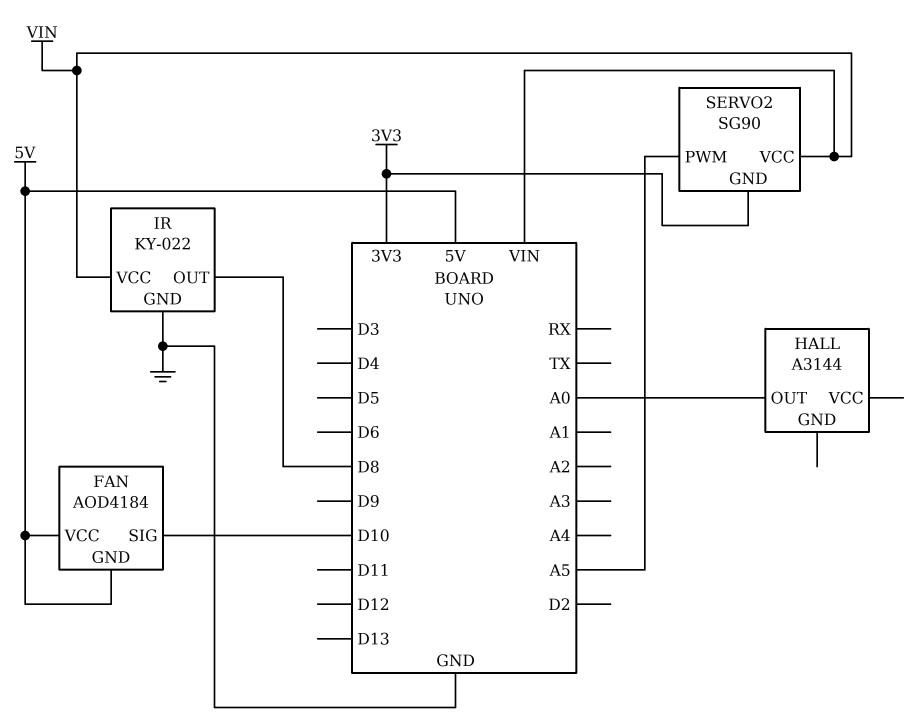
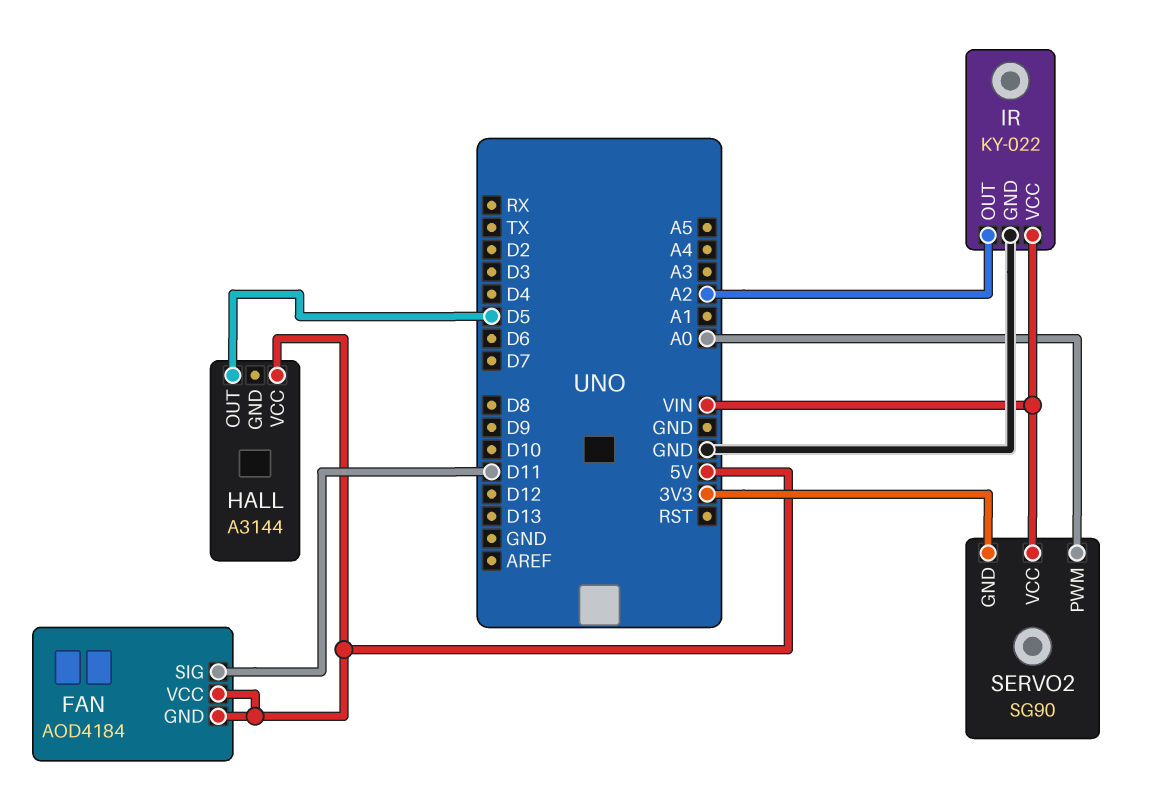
FAN pin SIG: D10 -> D11
HALL pin OUT: A0 -> D5
HALL pin VCC: none -> 5V
IR pin OUT: D8 -> A2
SERVO2 pin PWM: A5 -> A0

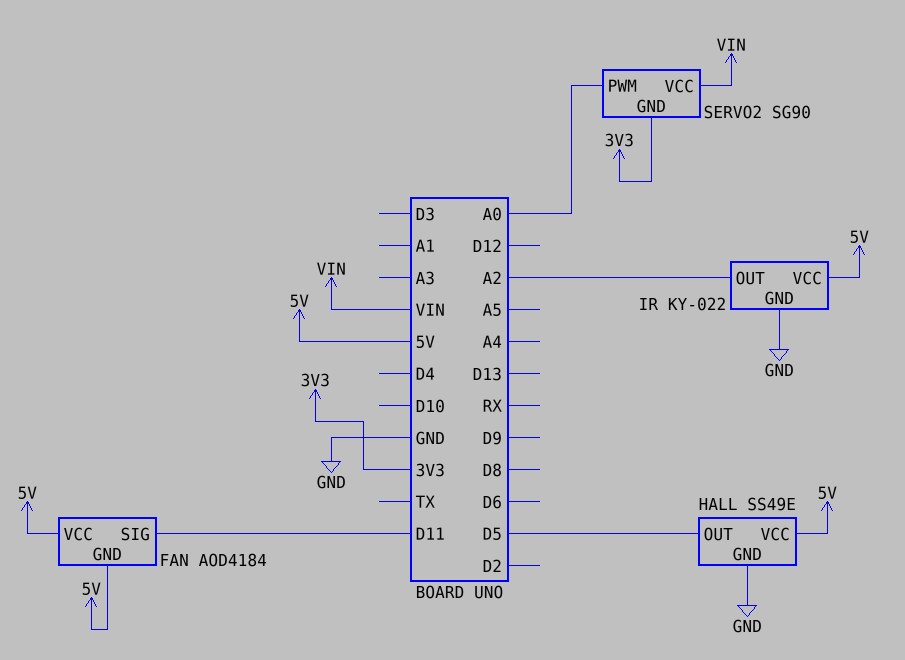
HALL: A3144 -> SS49E
HALL pin GND: none -> GND
IR pin VCC: VIN -> 5V

